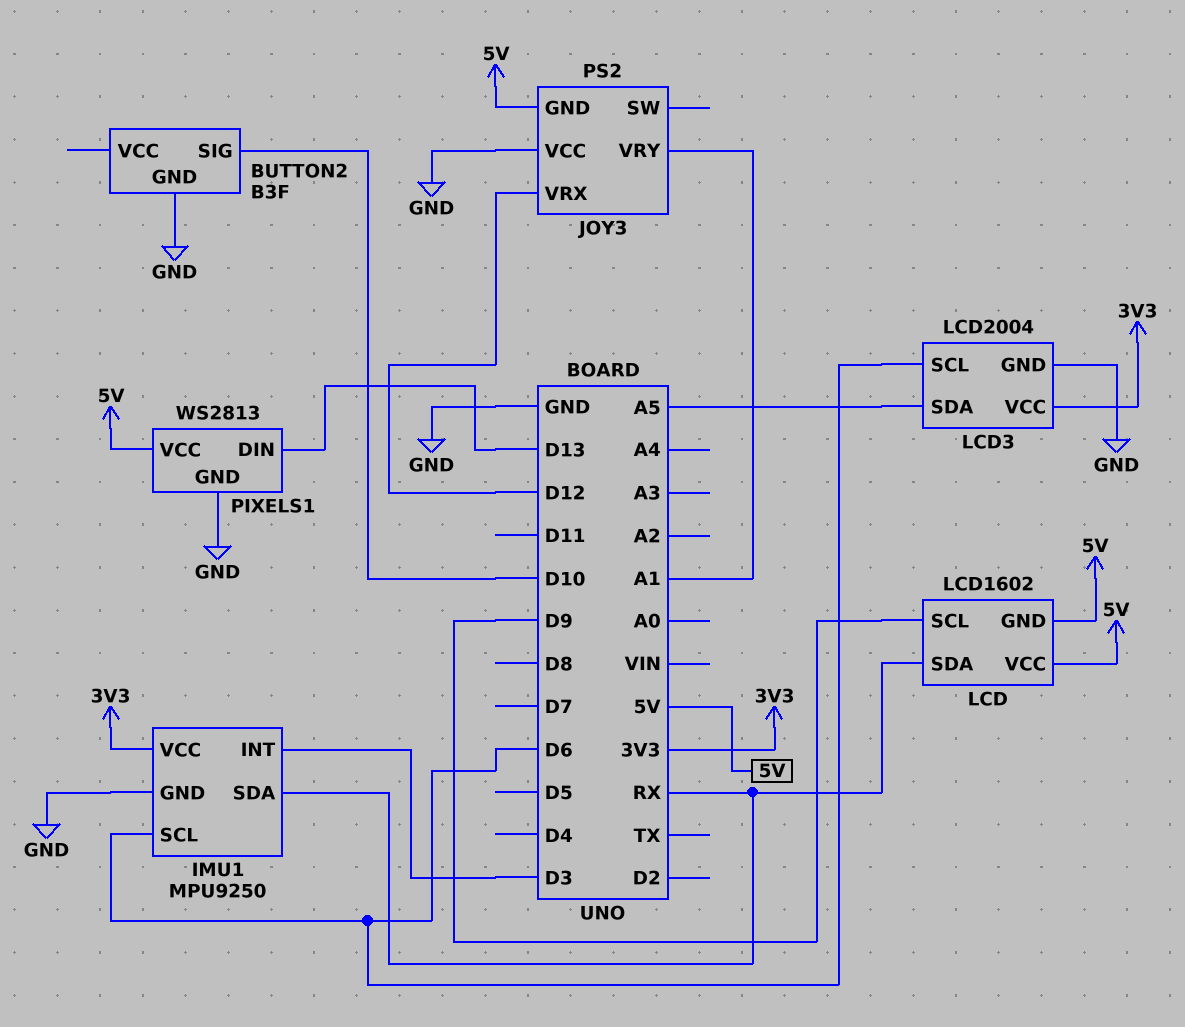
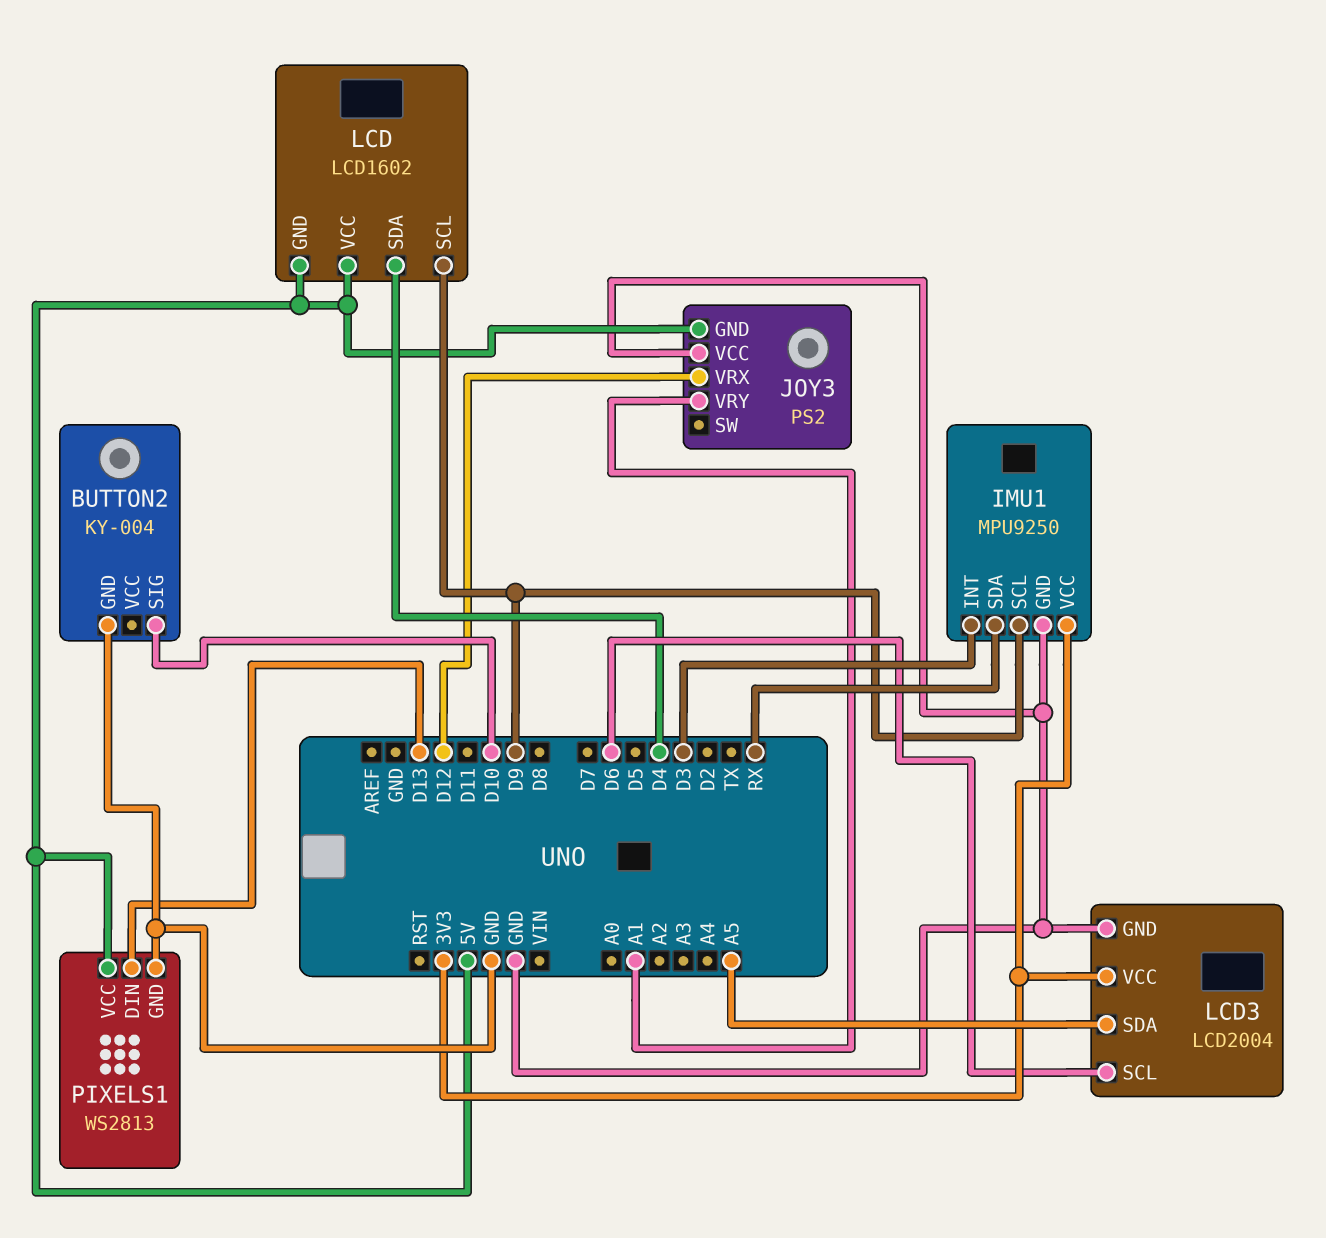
BUTTON2: B3F -> KY-004
IMU1 pin SCL: D6 -> D9
LCD pin SDA: RX -> D4

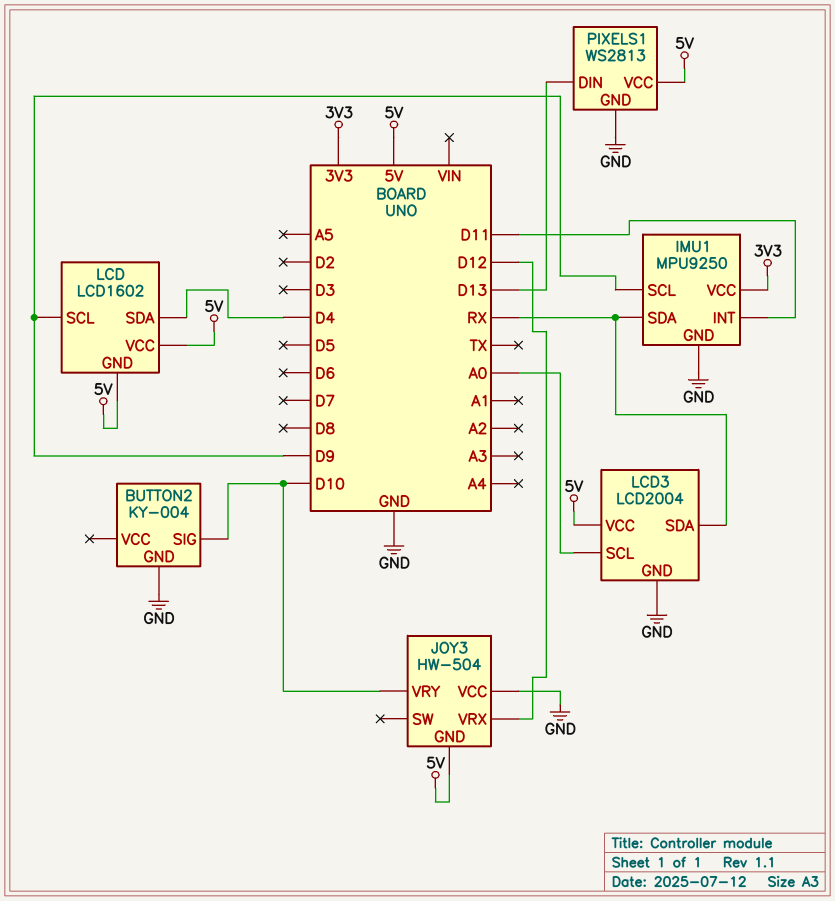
IMU1 pin INT: D3 -> D11
JOY3: PS2 -> HW-504
JOY3 pin VRY: A1 -> D10
LCD3 pin SCL: D6 -> A0
LCD3 pin SDA: A5 -> RX
LCD3 pin VCC: 3V3 -> 5V

